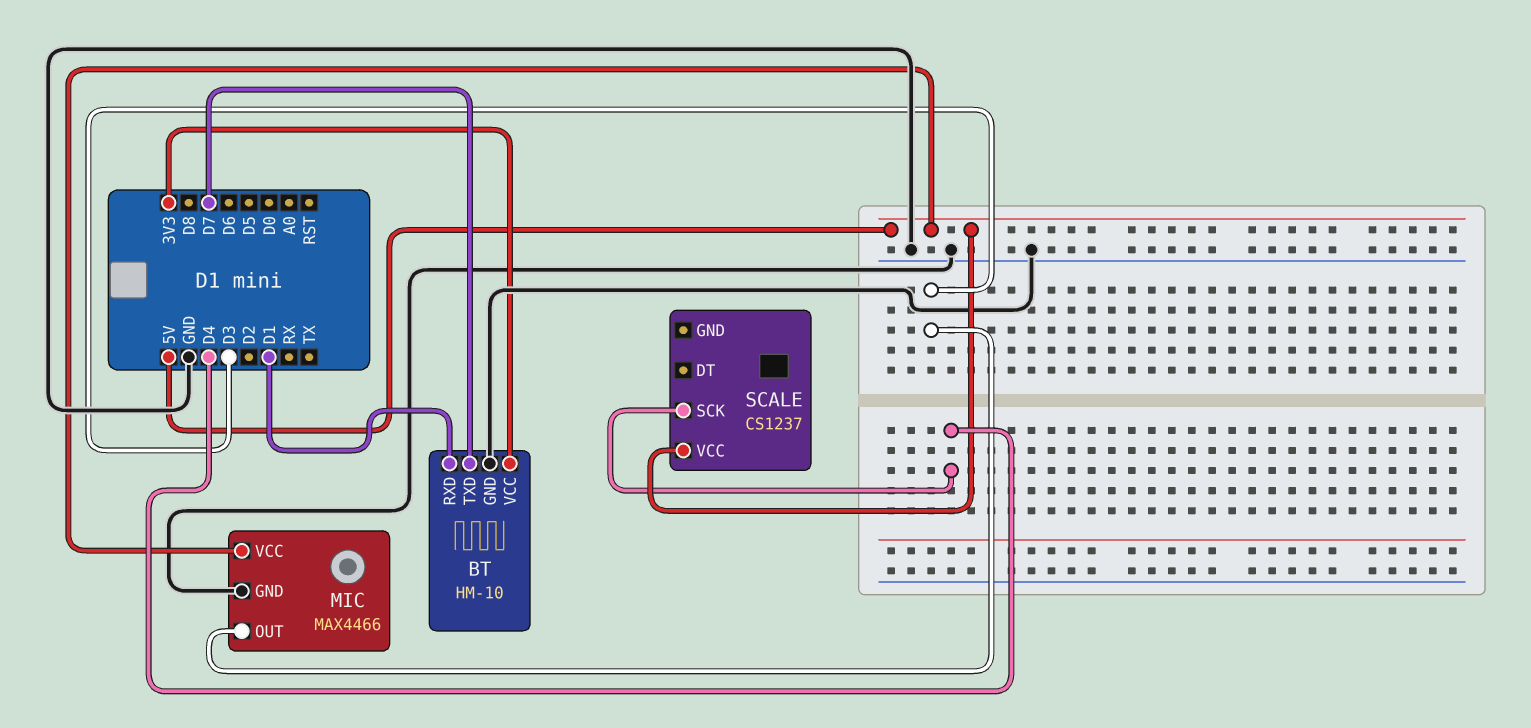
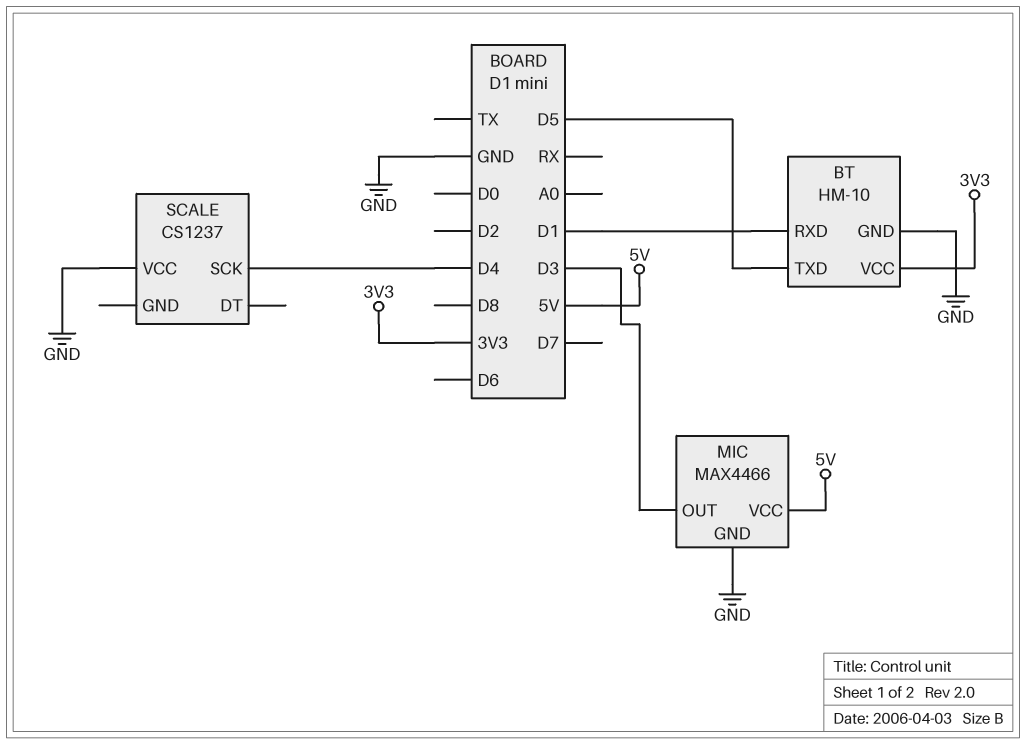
BT pin TXD: D7 -> D5
SCALE pin VCC: 5V -> GND

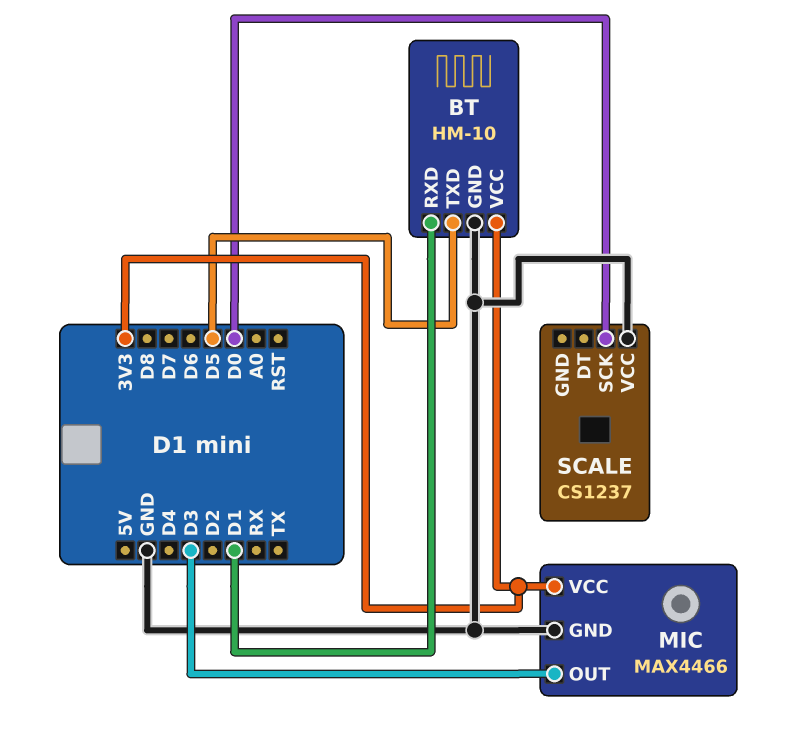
MIC pin VCC: 5V -> 3V3
SCALE pin SCK: D4 -> D0

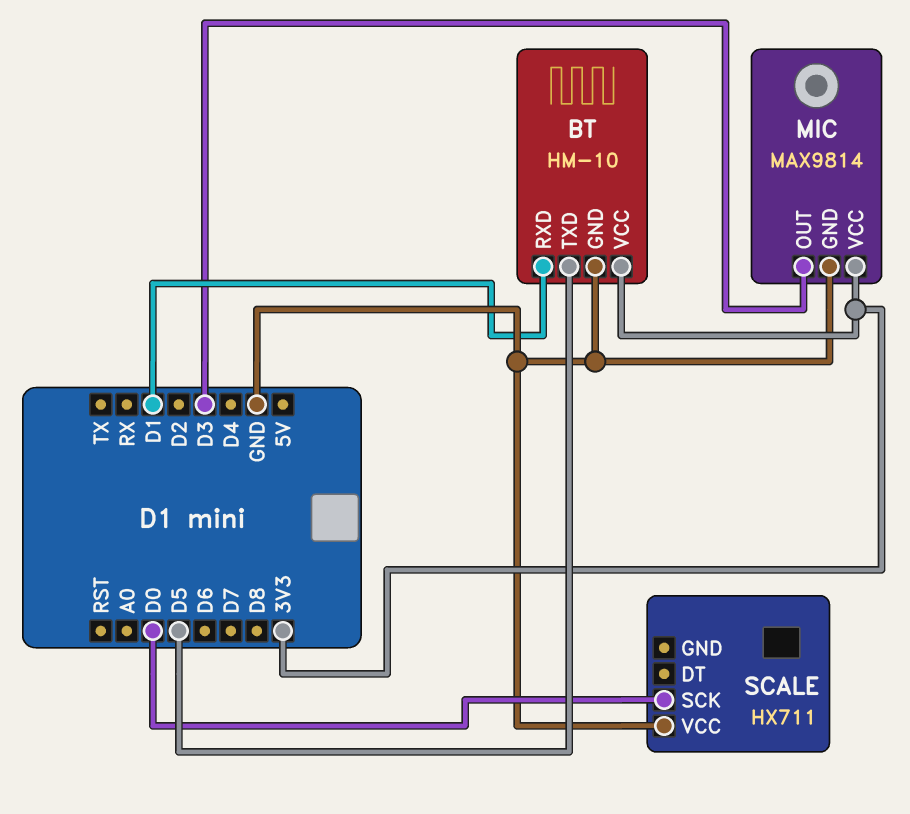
MIC: MAX4466 -> MAX9814
SCALE: CS1237 -> HX711

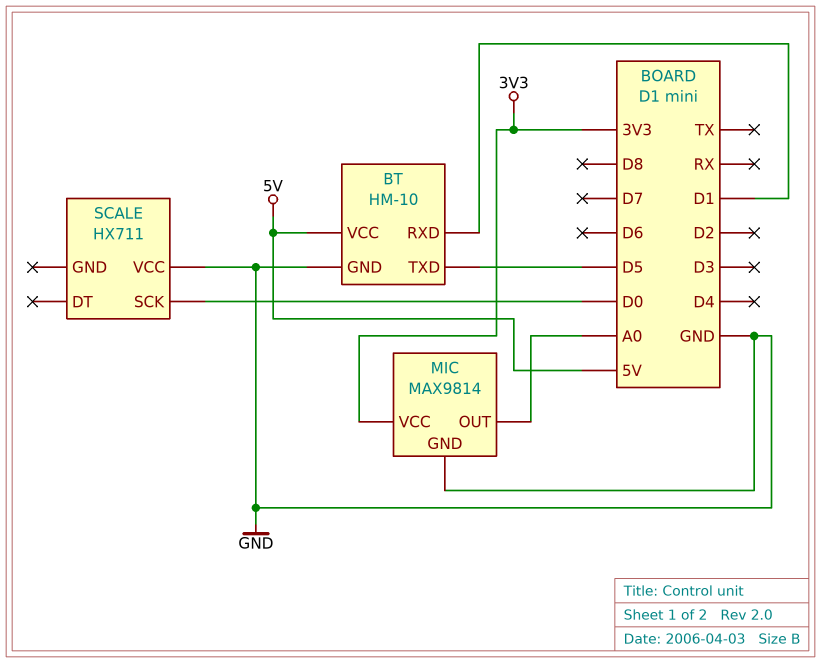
BT pin VCC: 3V3 -> 5V
MIC pin OUT: D3 -> A0

